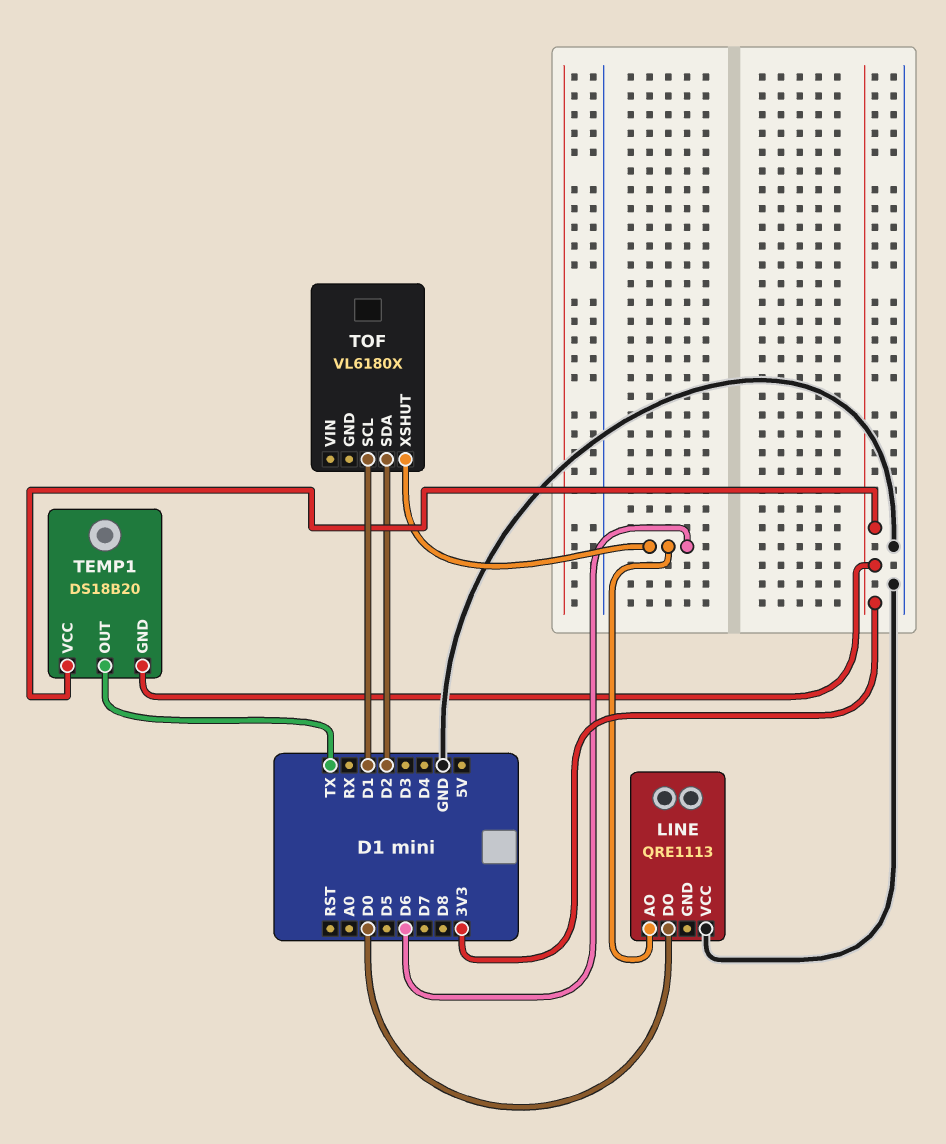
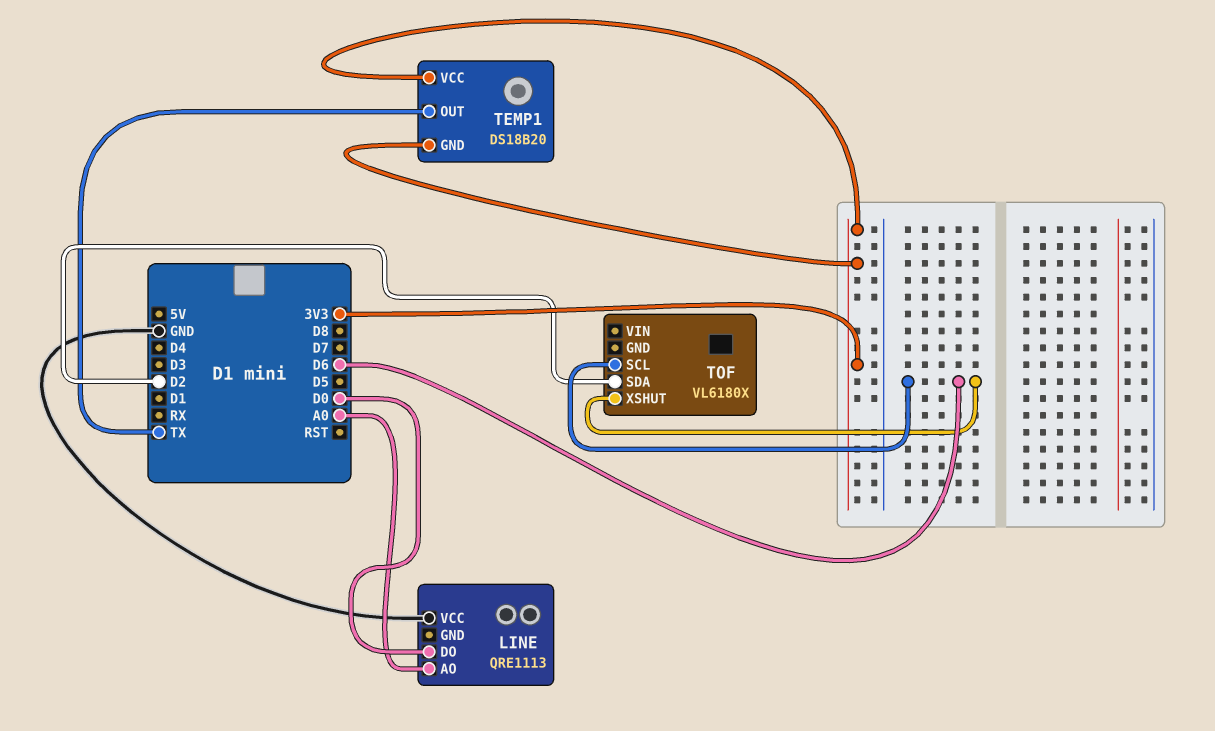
LINE pin AO: D6 -> A0
TOF pin SCL: D1 -> D6

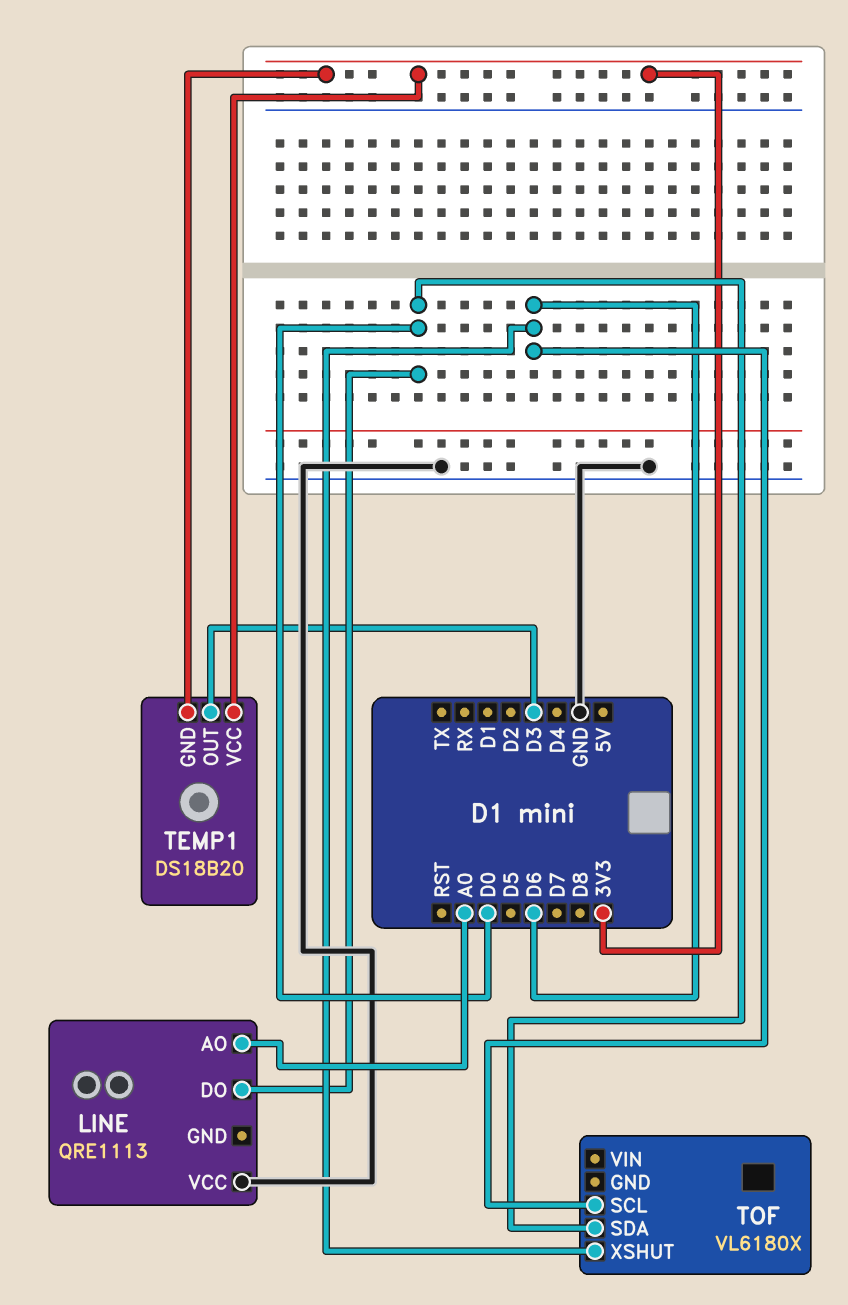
TEMP1 pin OUT: TX -> D3
TOF pin SDA: D2 -> D0

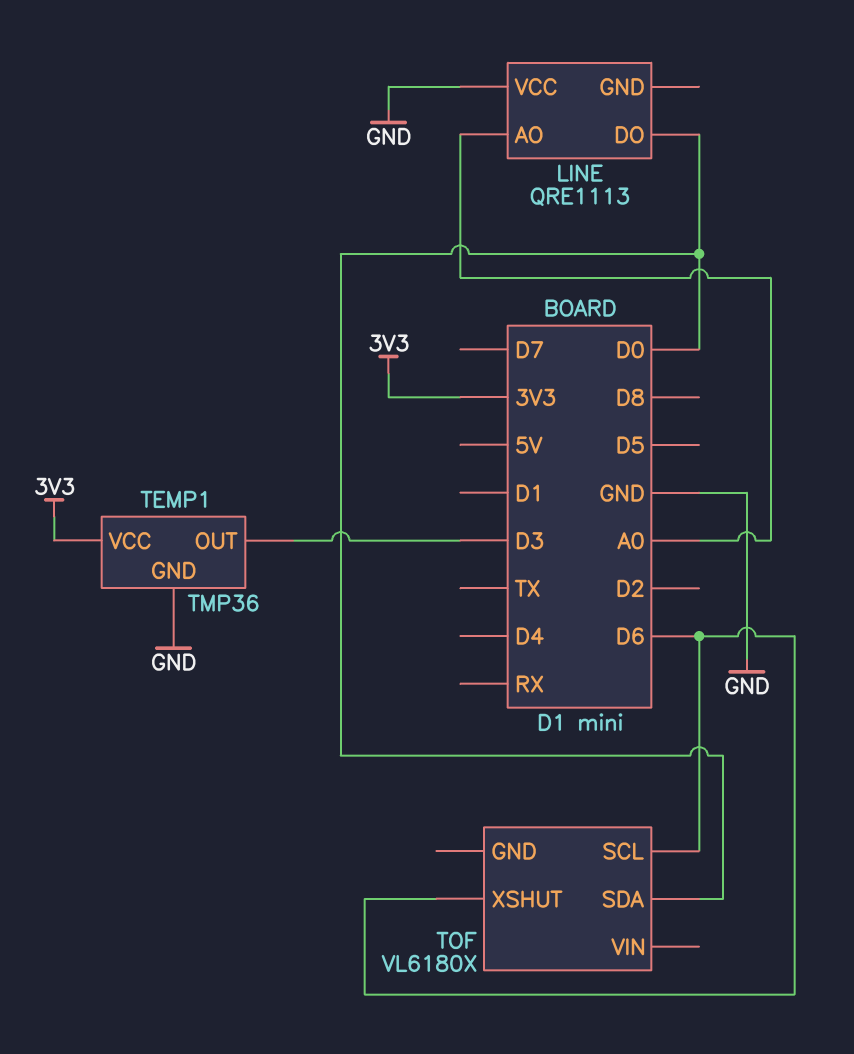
TEMP1: DS18B20 -> TMP36
TEMP1 pin GND: 3V3 -> GND

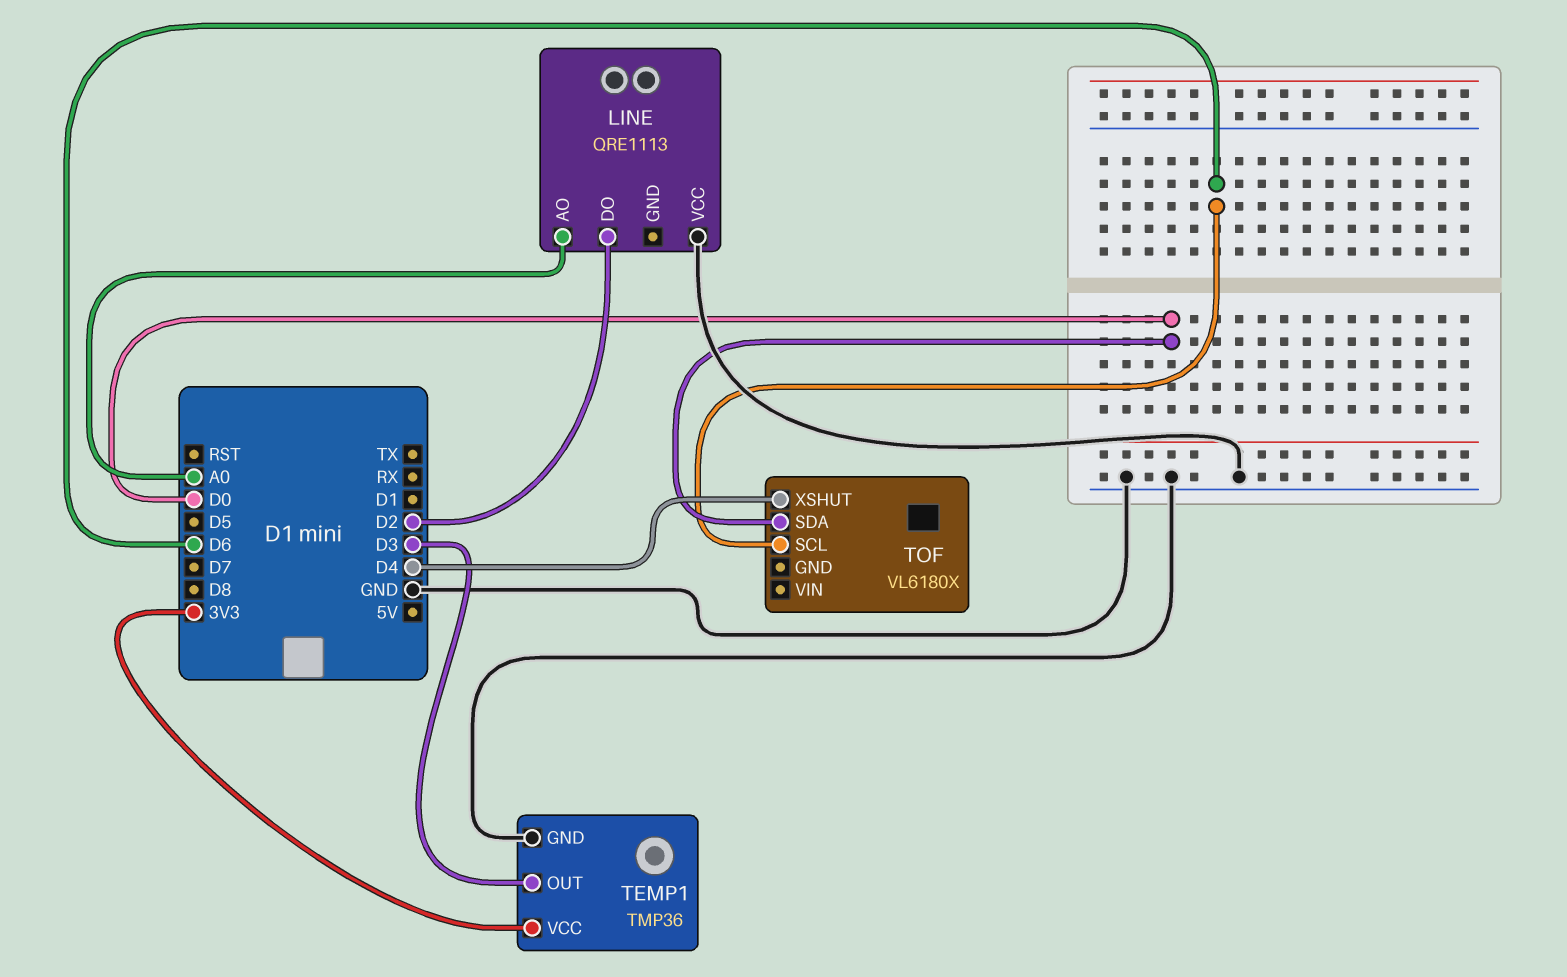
LINE pin DO: D0 -> D2
TOF pin XSHUT: D6 -> D4

